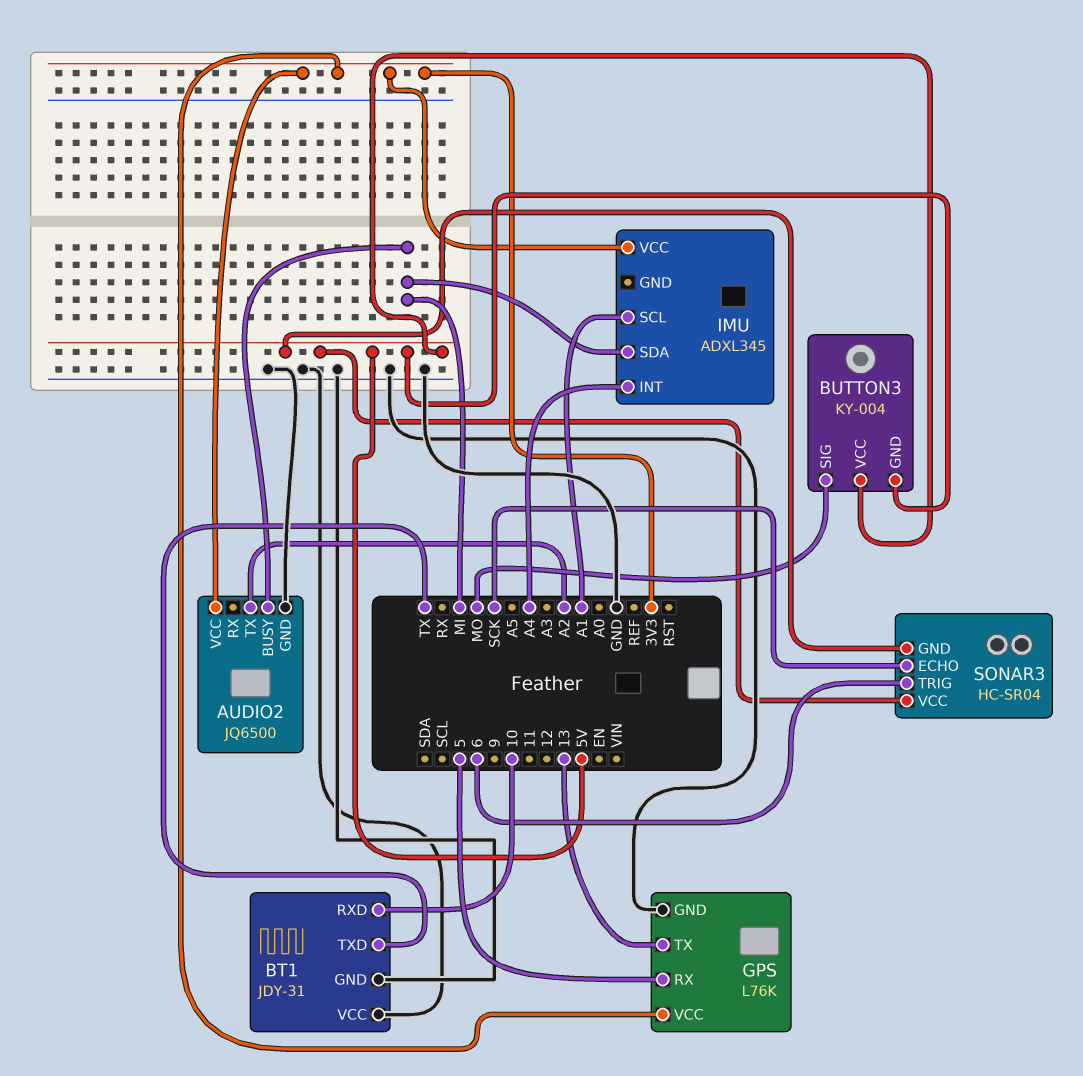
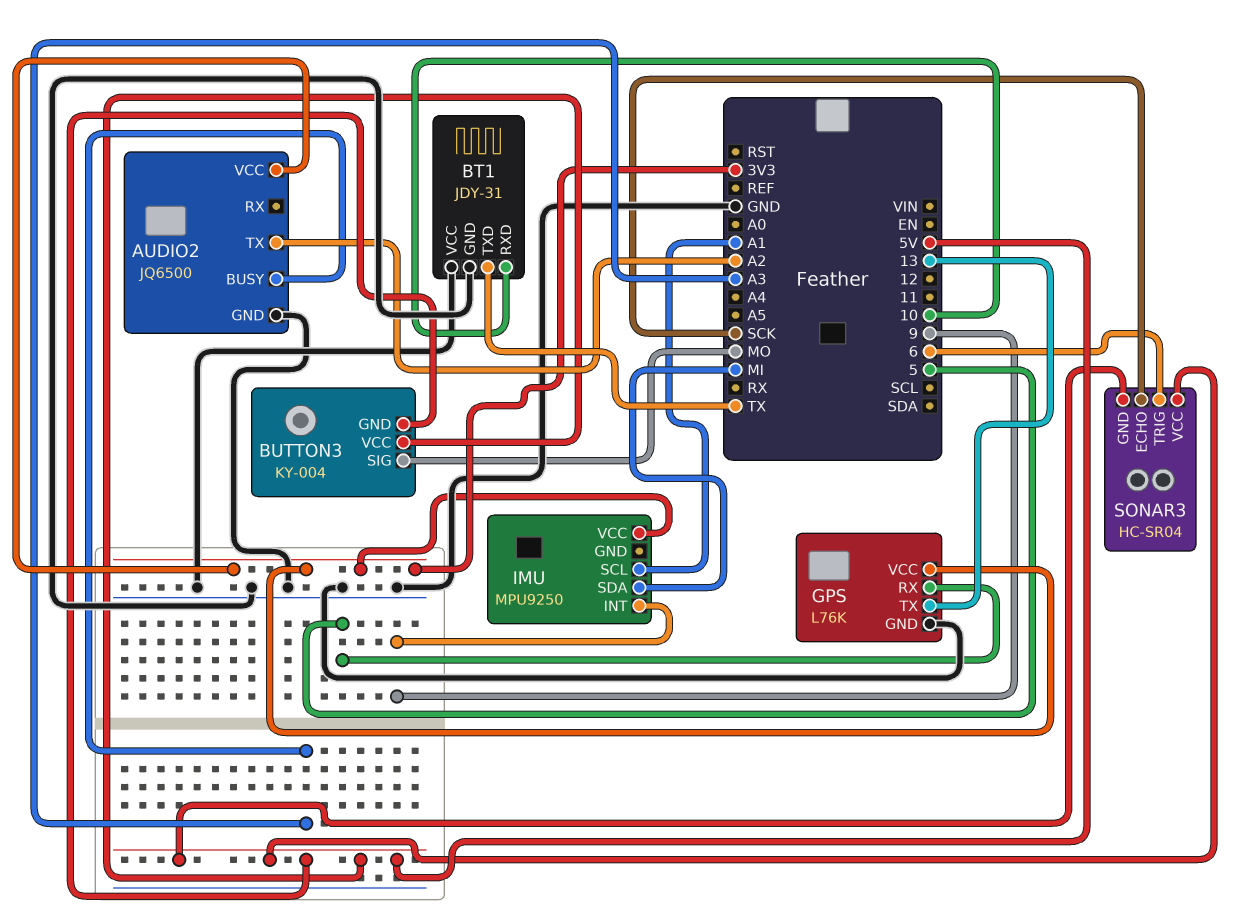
AUDIO2 pin BUSY: MI -> A3
IMU: ADXL345 -> MPU9250
IMU pin INT: A4 -> 9

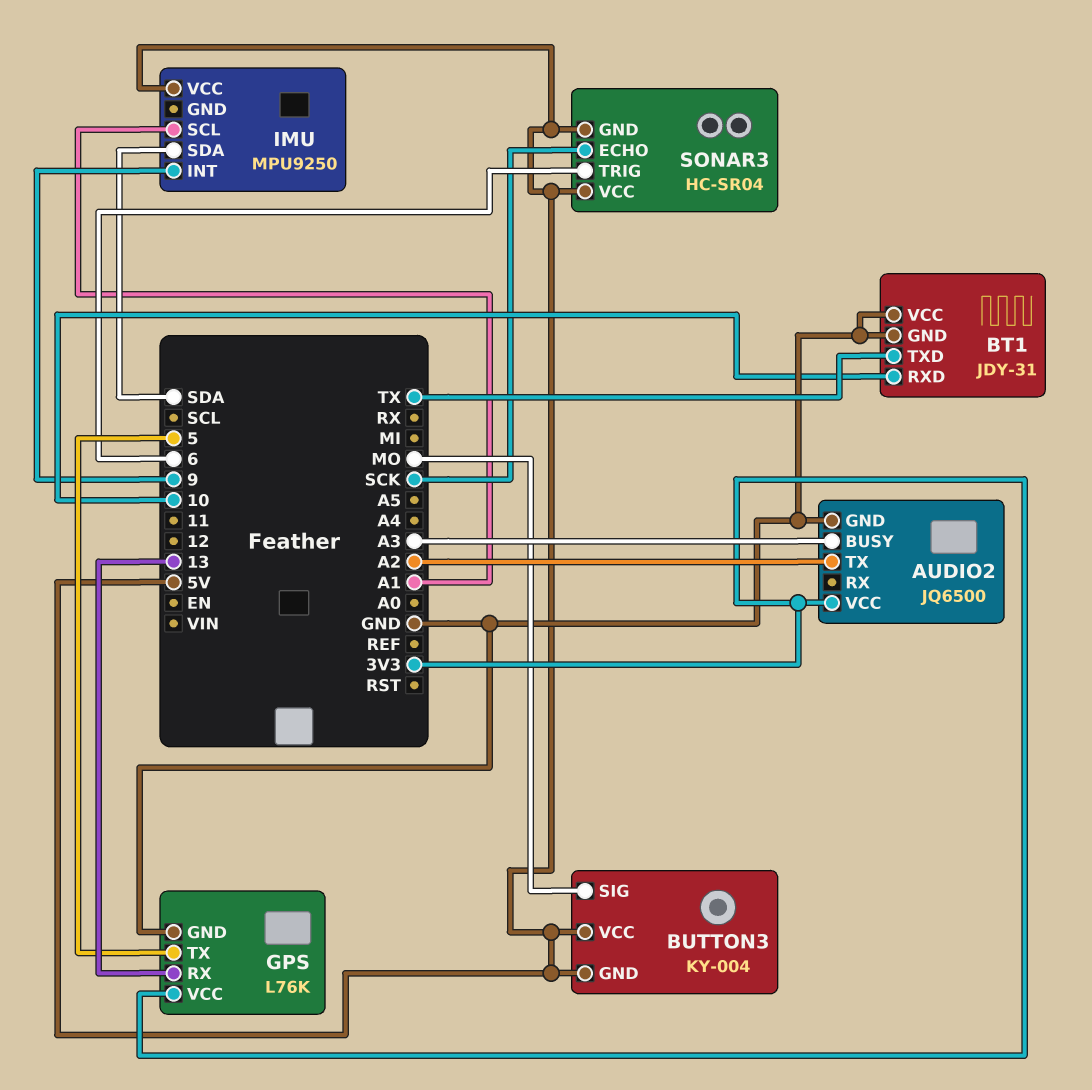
GPS pin RX: 5 -> 13
GPS pin TX: 13 -> 5
IMU pin SDA: MI -> SDA
IMU pin VCC: 3V3 -> 5V

